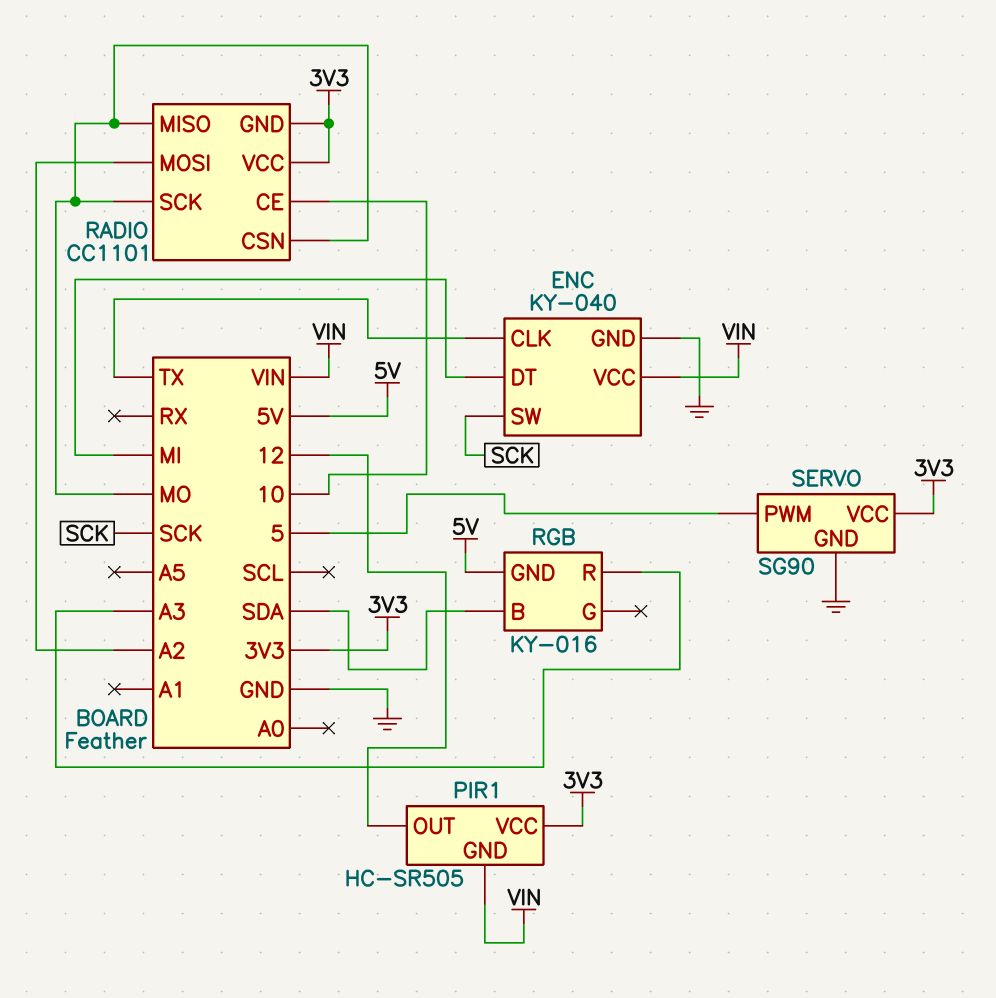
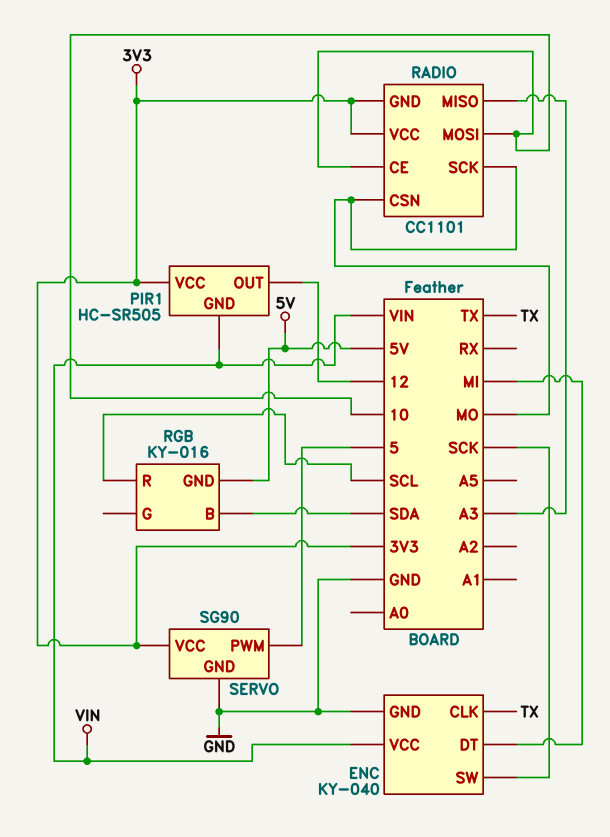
RADIO pin MISO: MO -> A3
RADIO pin MOSI: A2 -> 10
RGB pin R: A3 -> SCL

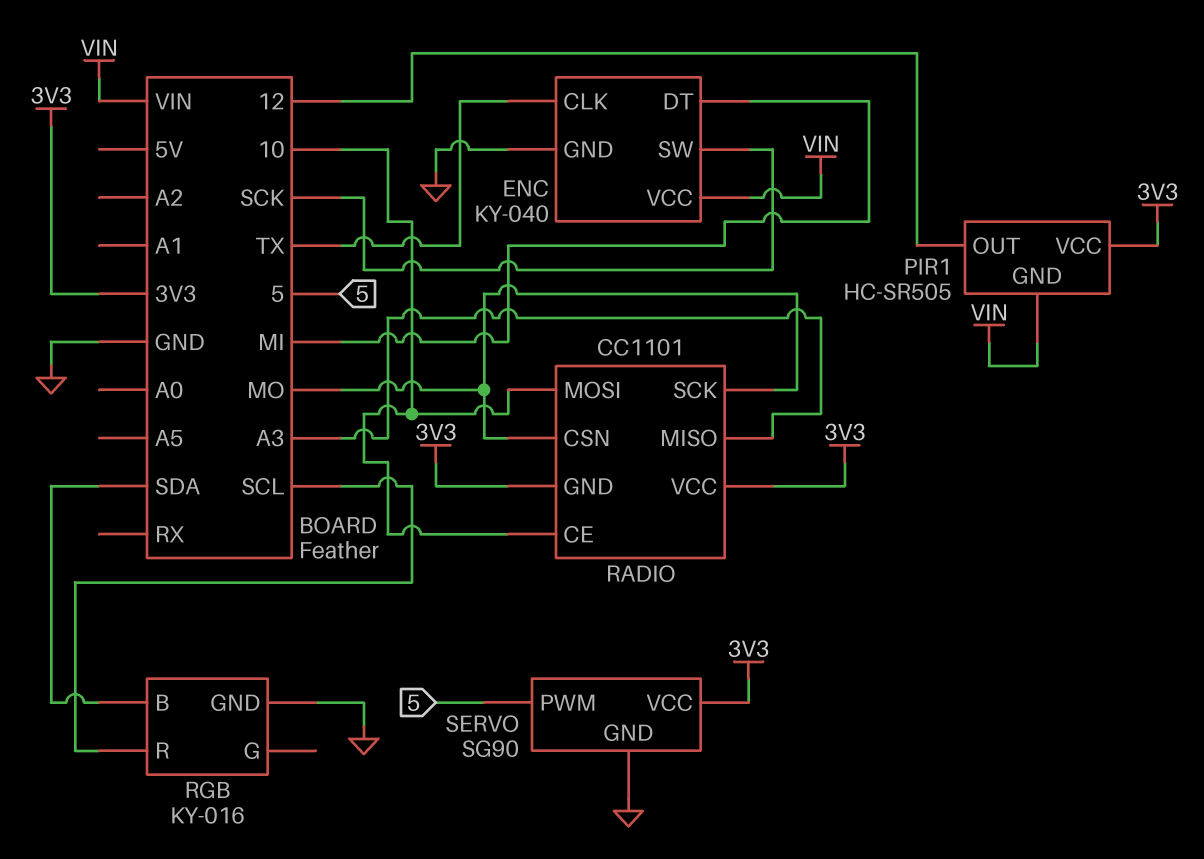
RGB pin GND: 5V -> GND

